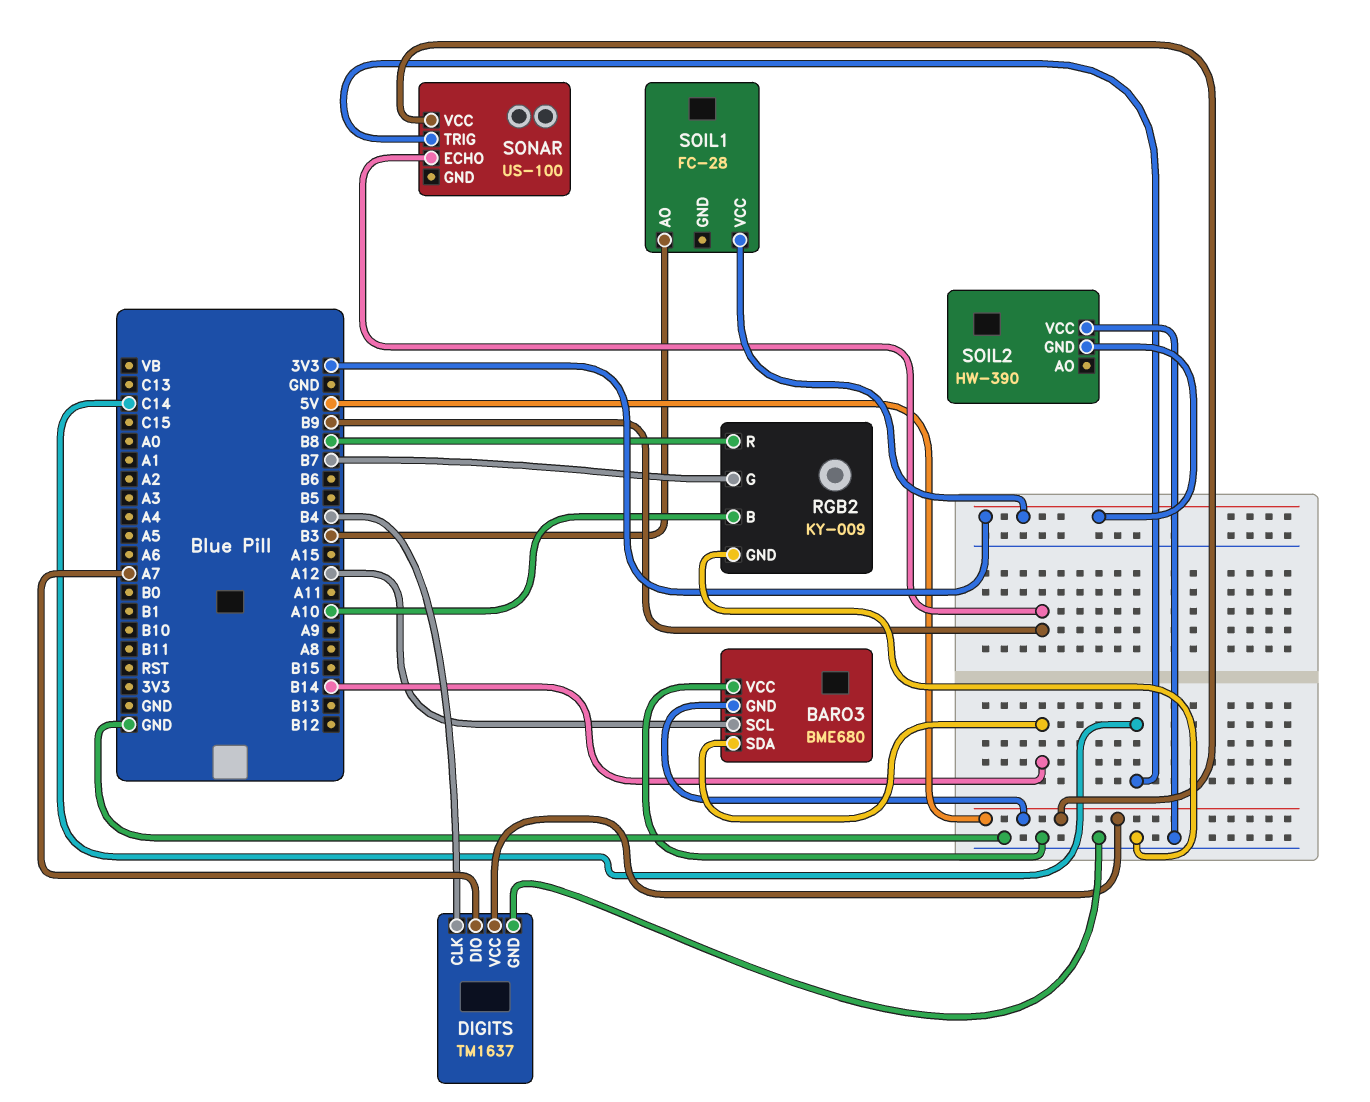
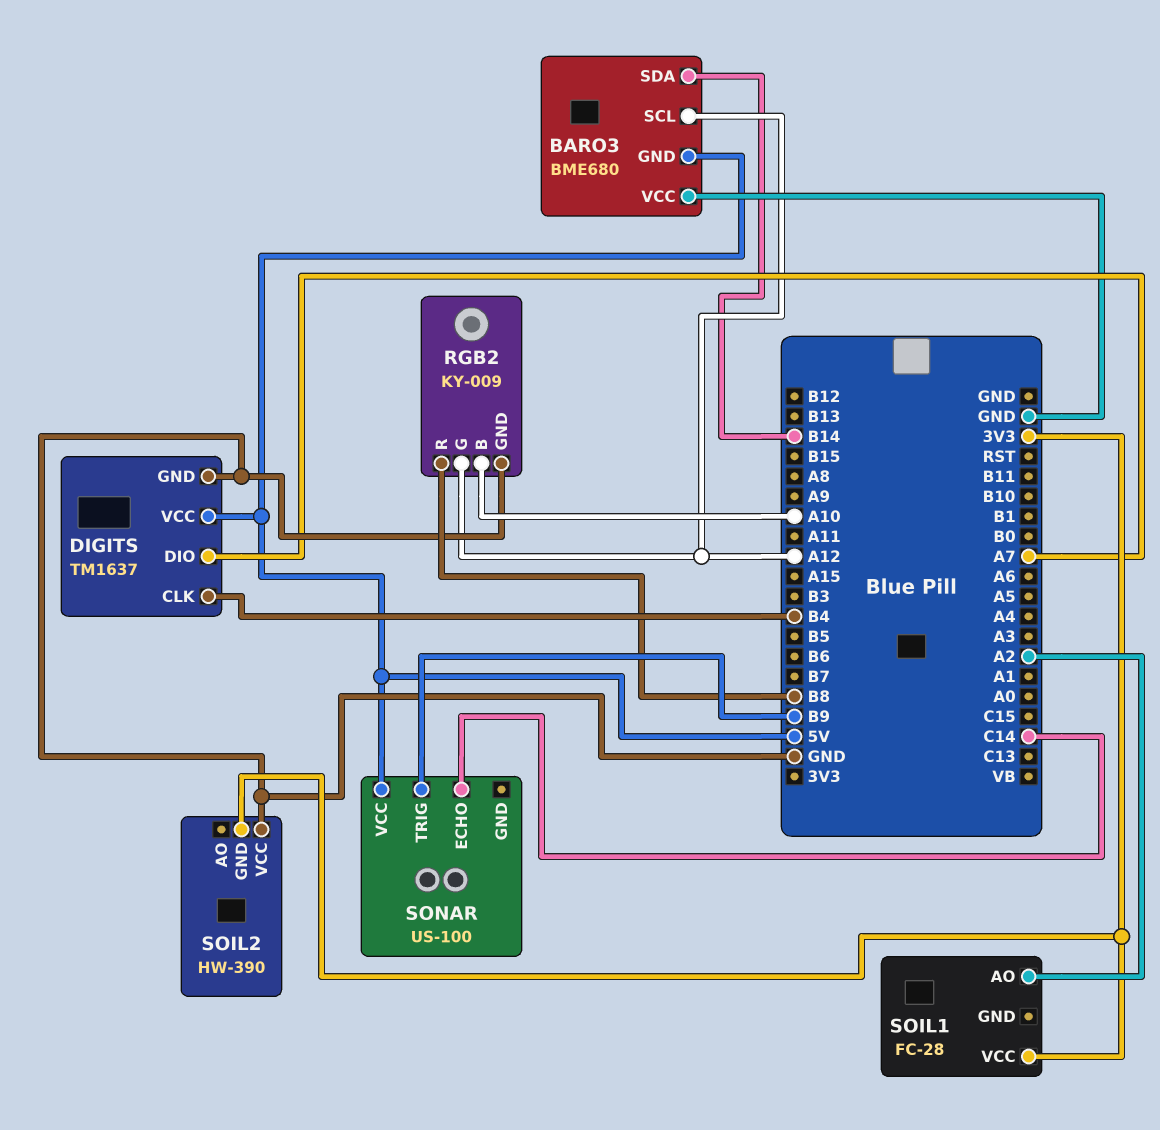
RGB2 pin G: B7 -> A12
SOIL1 pin AO: B3 -> A2
SONAR pin ECHO: B9 -> C14
SONAR pin TRIG: C14 -> B9

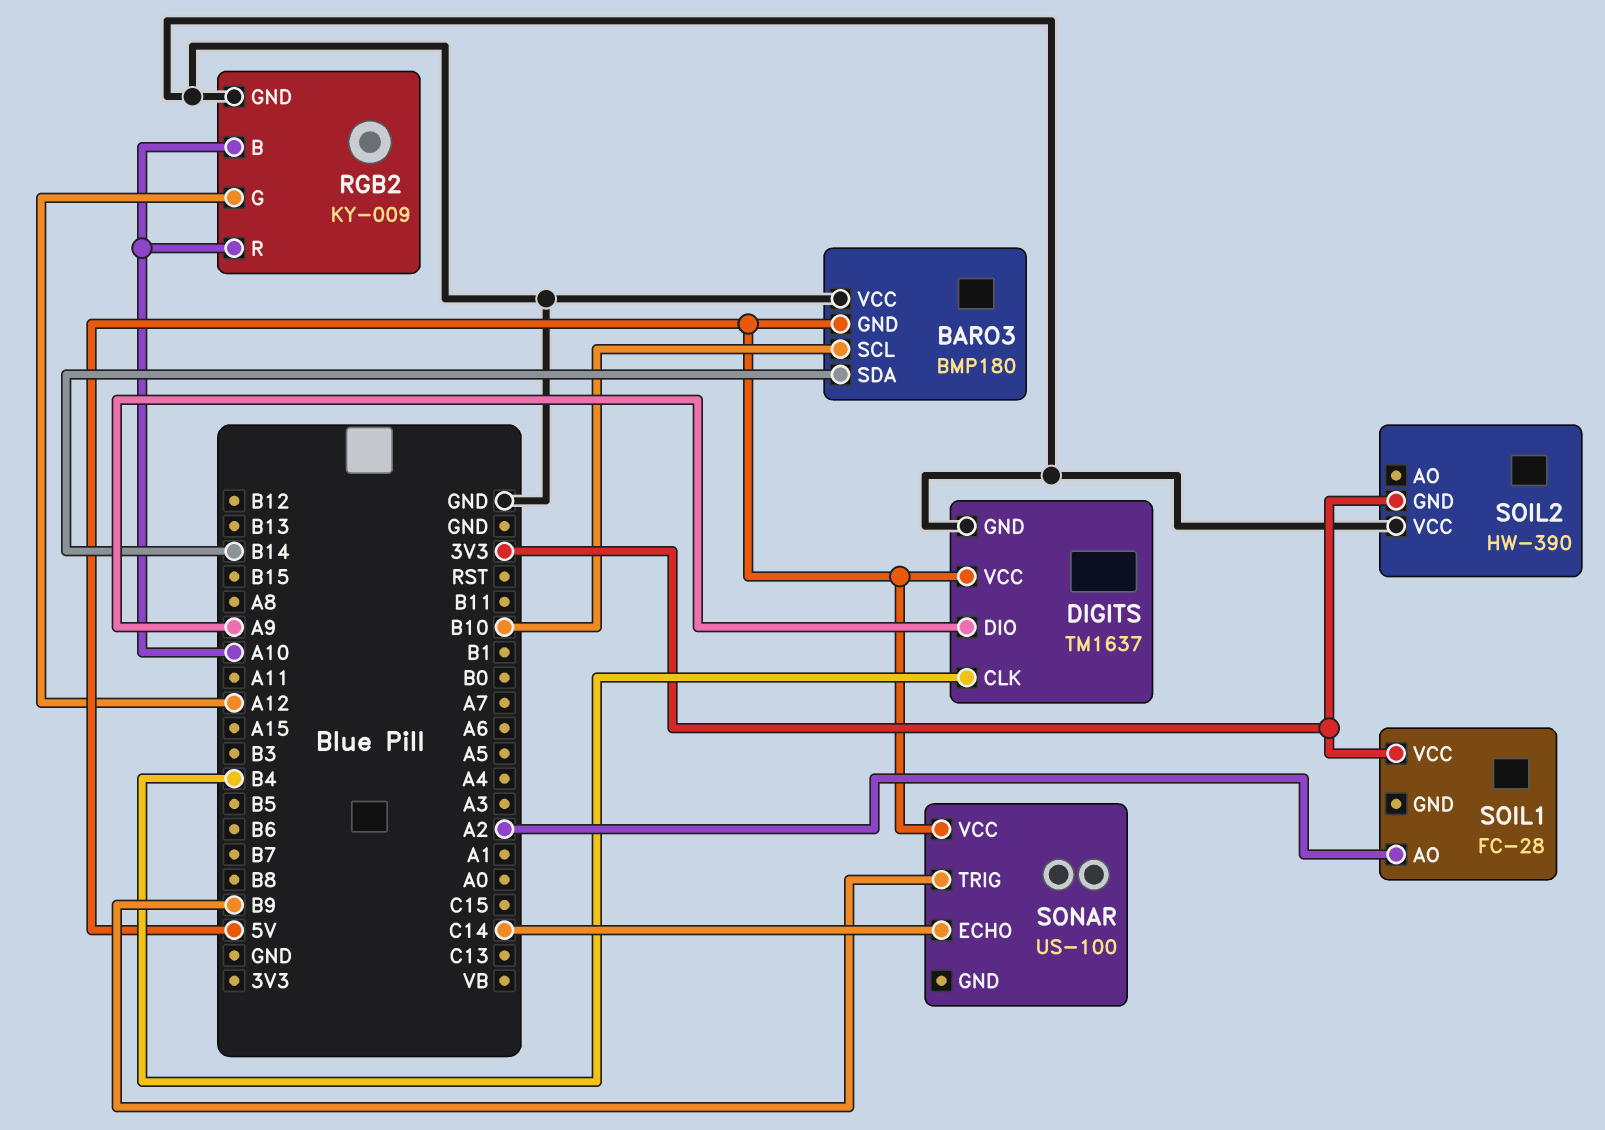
BARO3: BME680 -> BMP180
BARO3 pin SCL: A12 -> B10
DIGITS pin DIO: A7 -> A9
RGB2 pin R: B8 -> A10

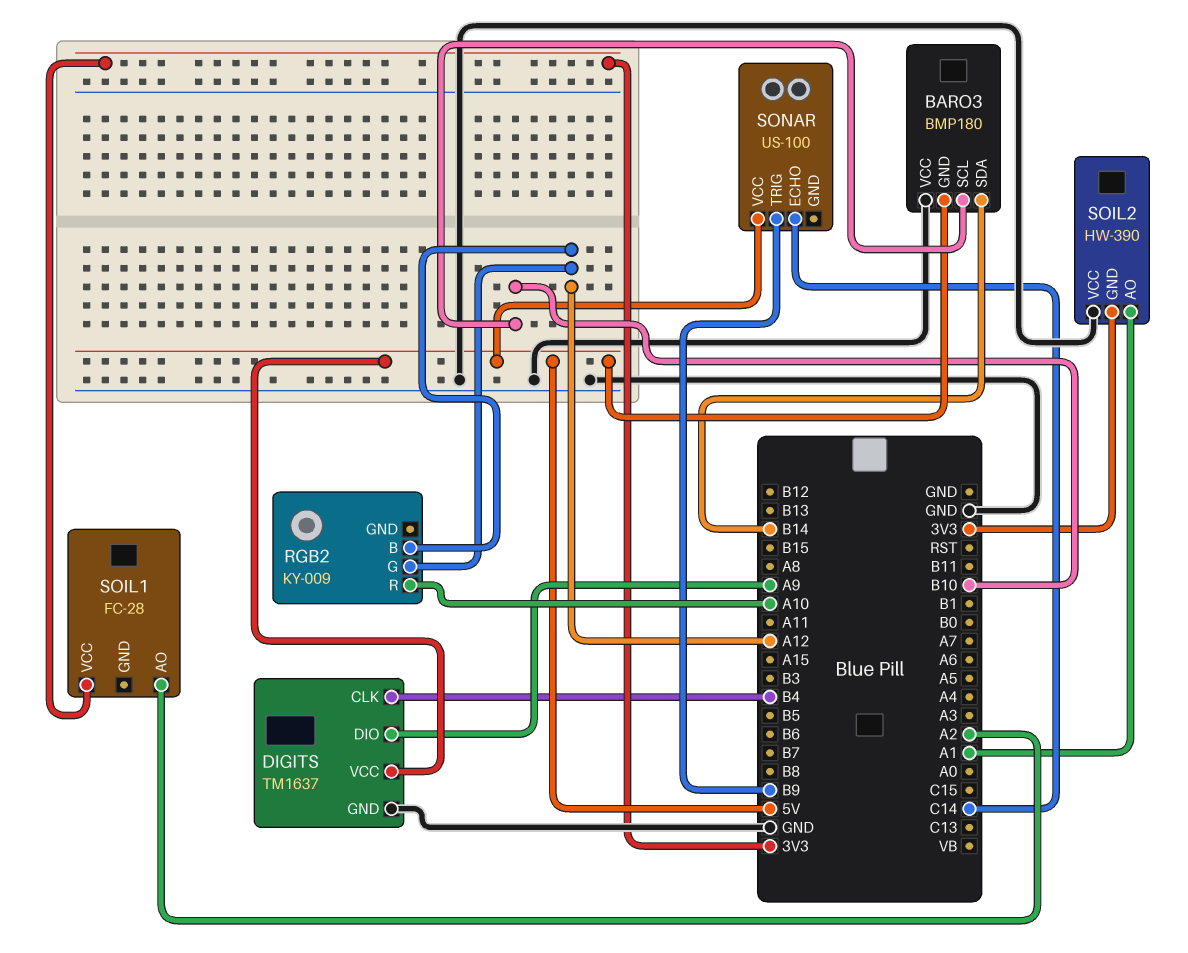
RGB2 pin B: A10 -> A12
RGB2 pin GND: GND -> none
SOIL2 pin AO: none -> A1

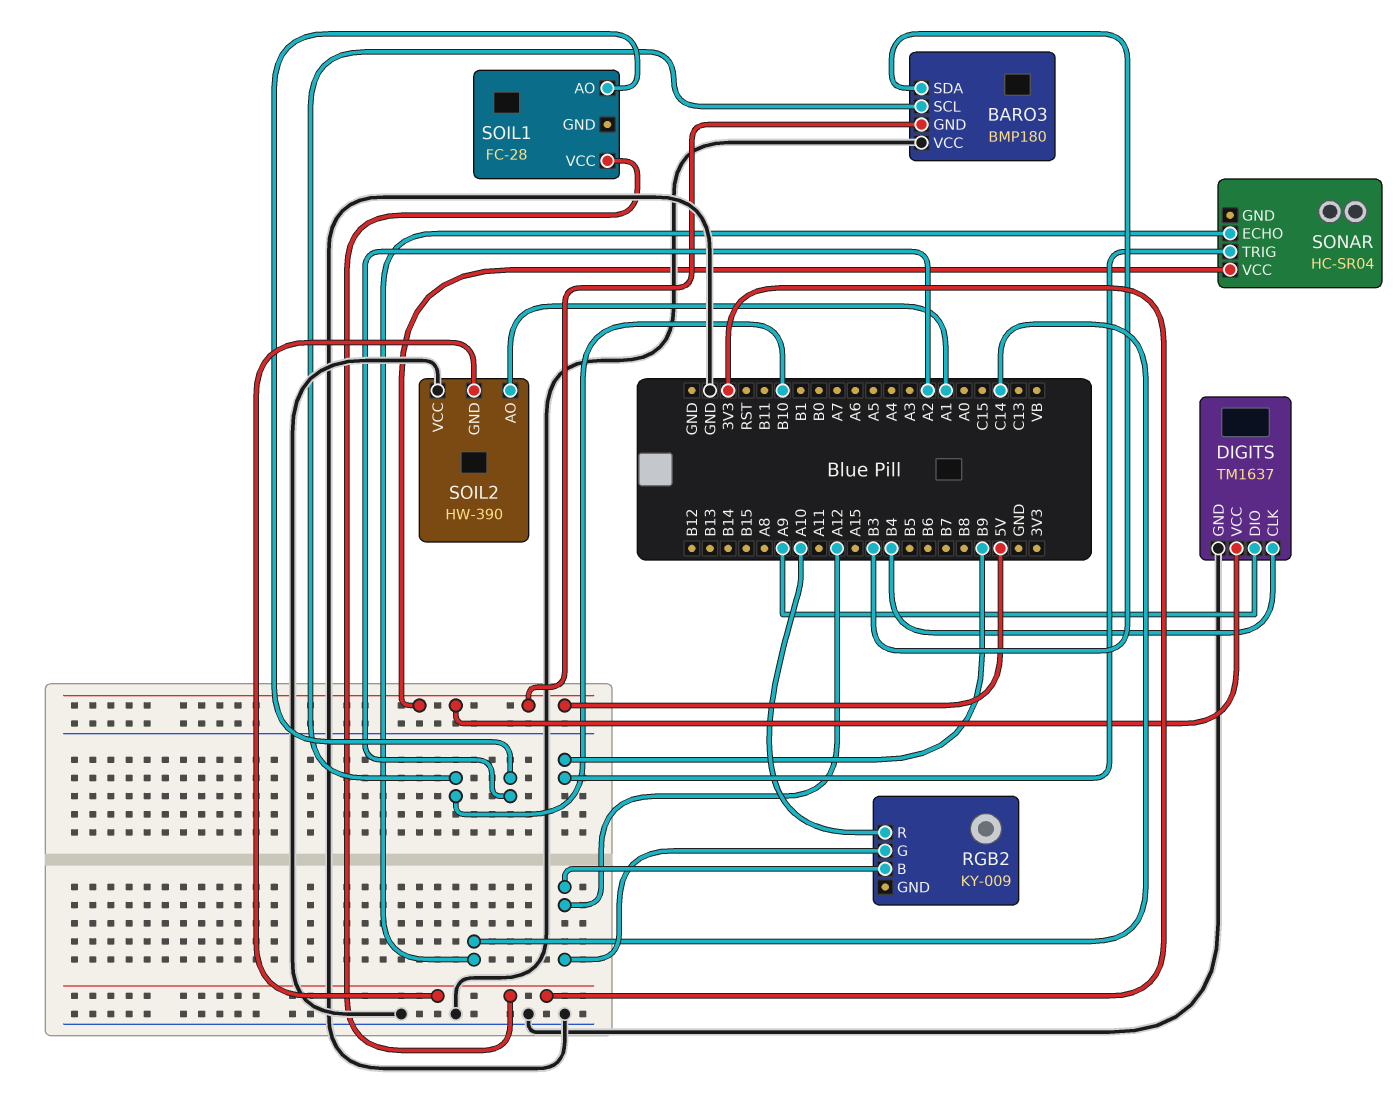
BARO3 pin SDA: B14 -> B3
SONAR: US-100 -> HC-SR04

